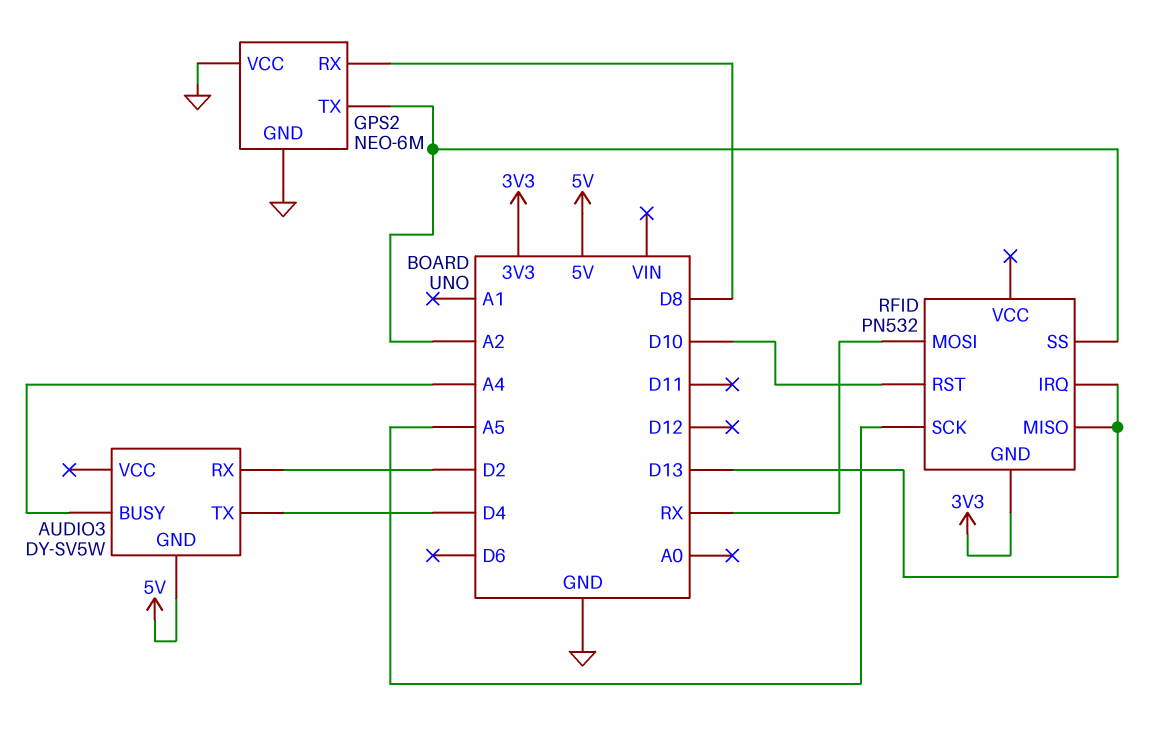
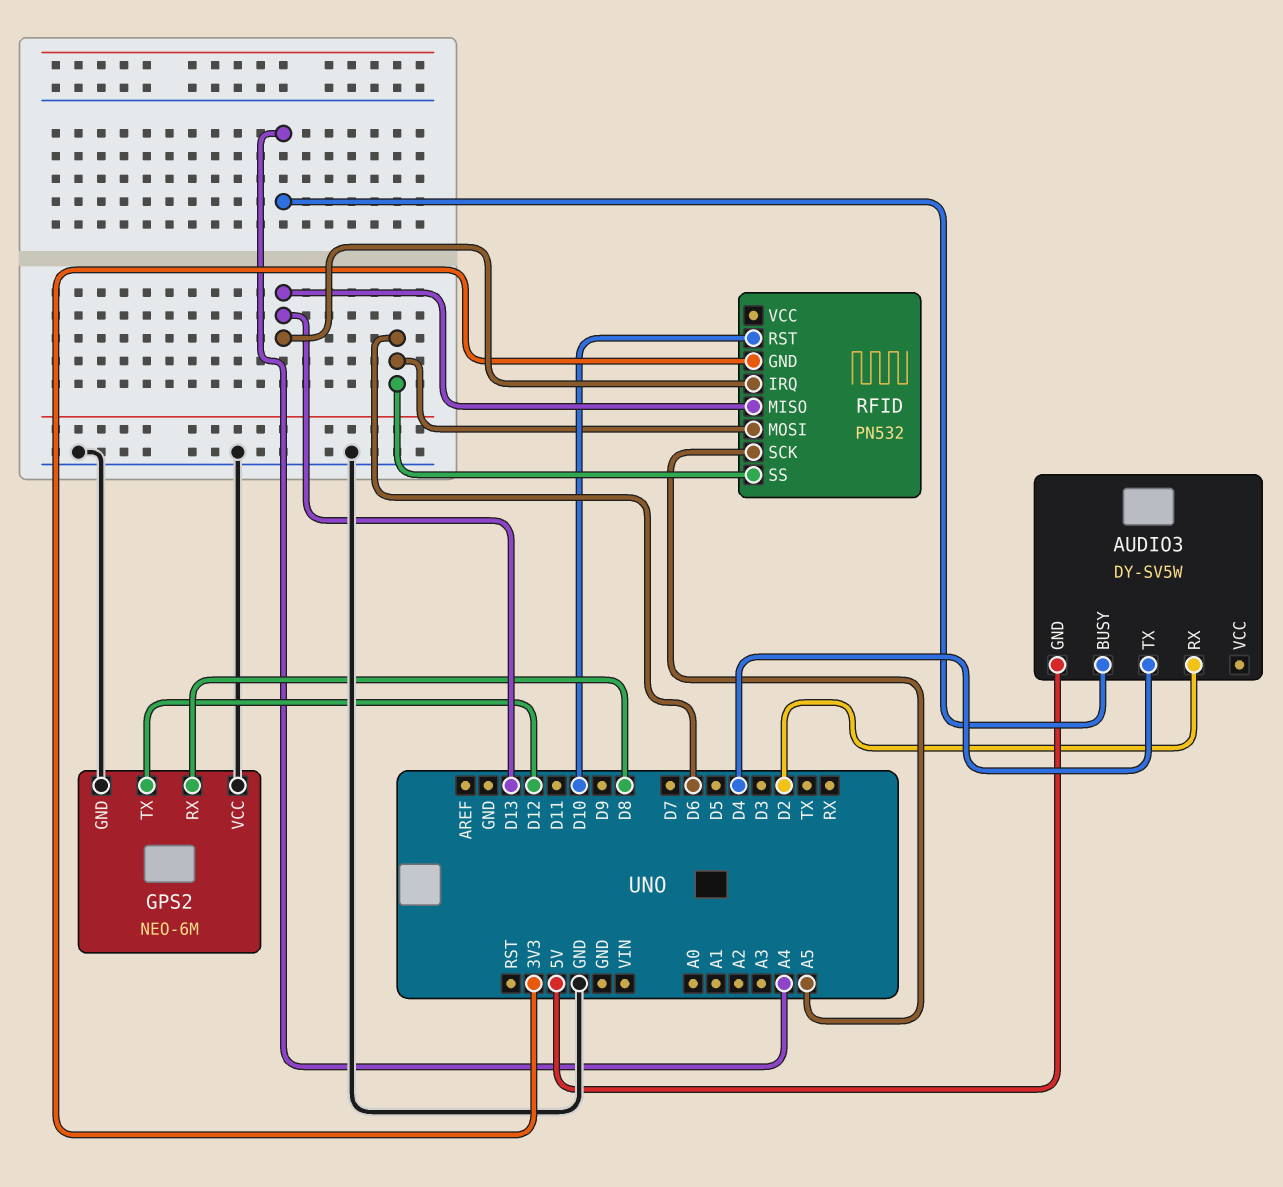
GPS2 pin TX: A2 -> D12
RFID pin MOSI: RX -> D6
RFID pin SS: A2 -> D6

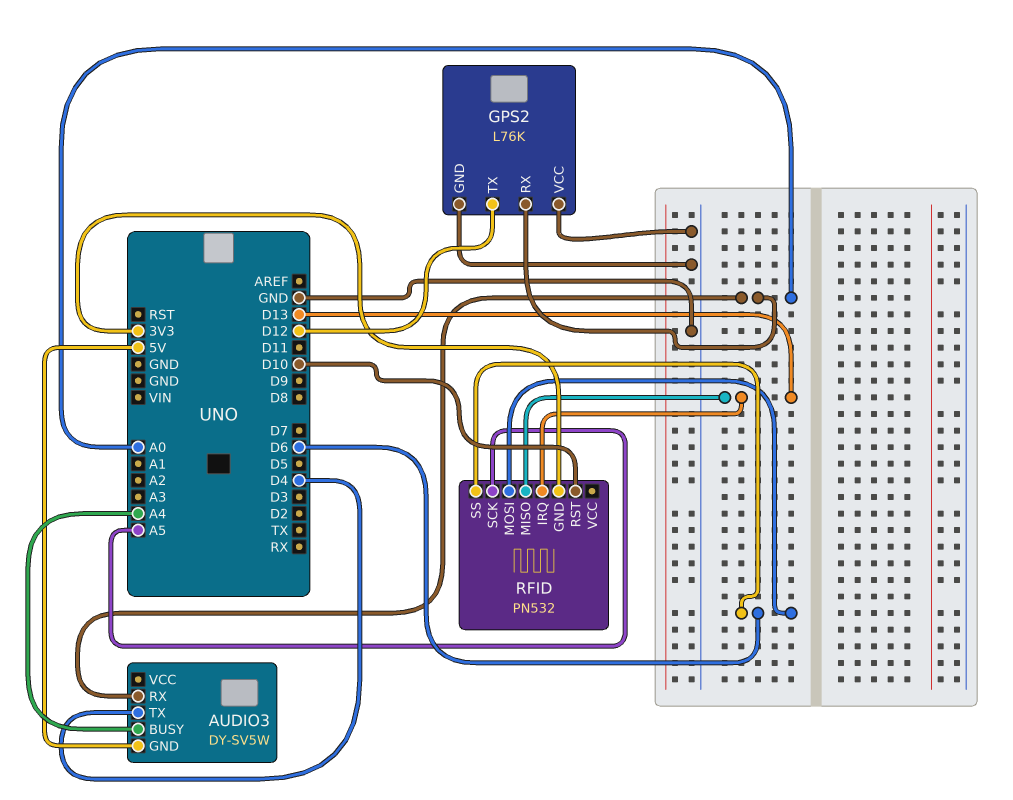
AUDIO3 pin RX: D2 -> A0
GPS2: NEO-6M -> L76K
GPS2 pin RX: D8 -> A0

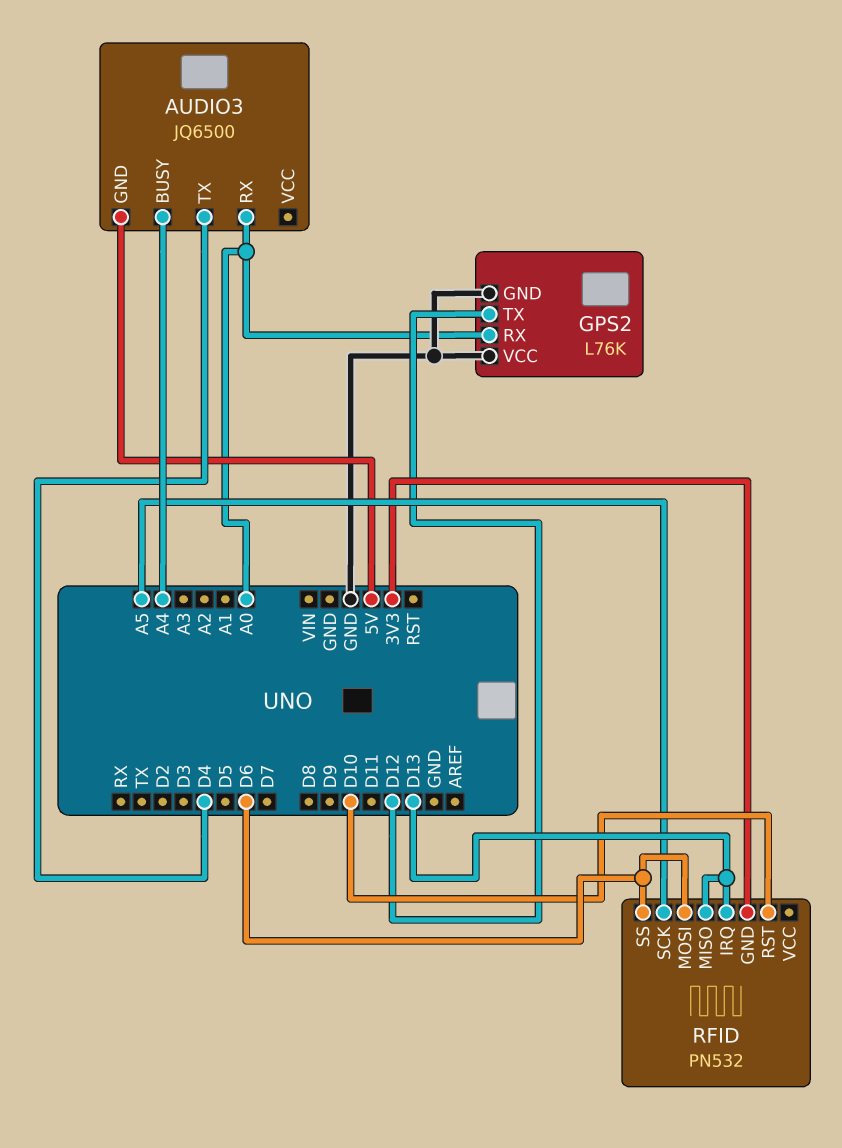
AUDIO3: DY-SV5W -> JQ6500

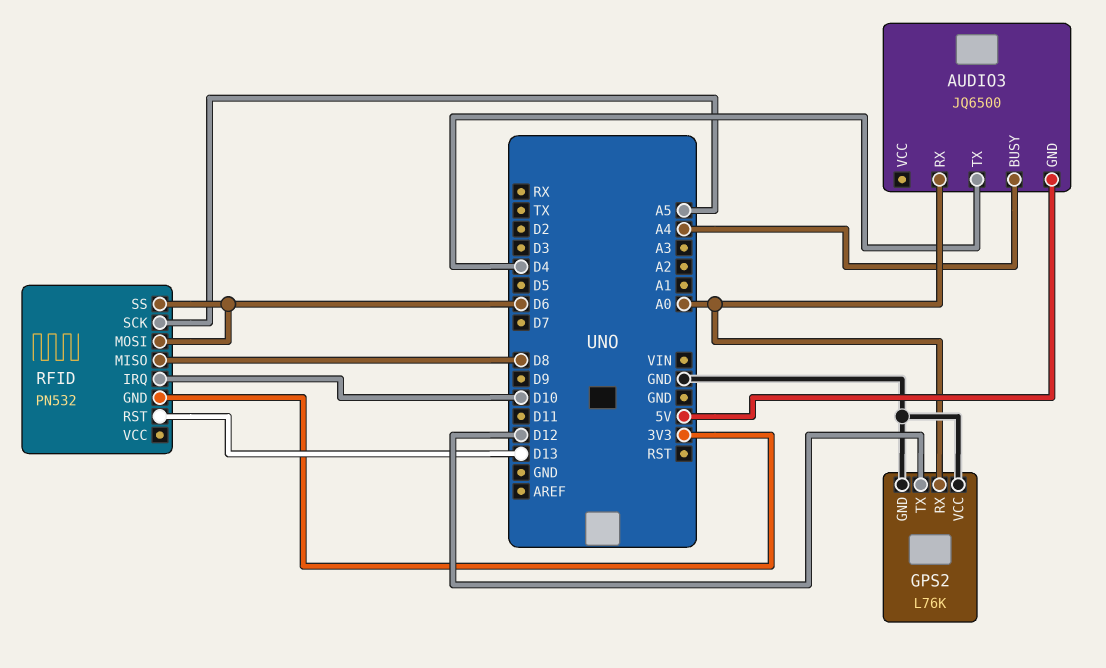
RFID pin IRQ: D13 -> D10
RFID pin MISO: D13 -> D8
RFID pin RST: D10 -> D13

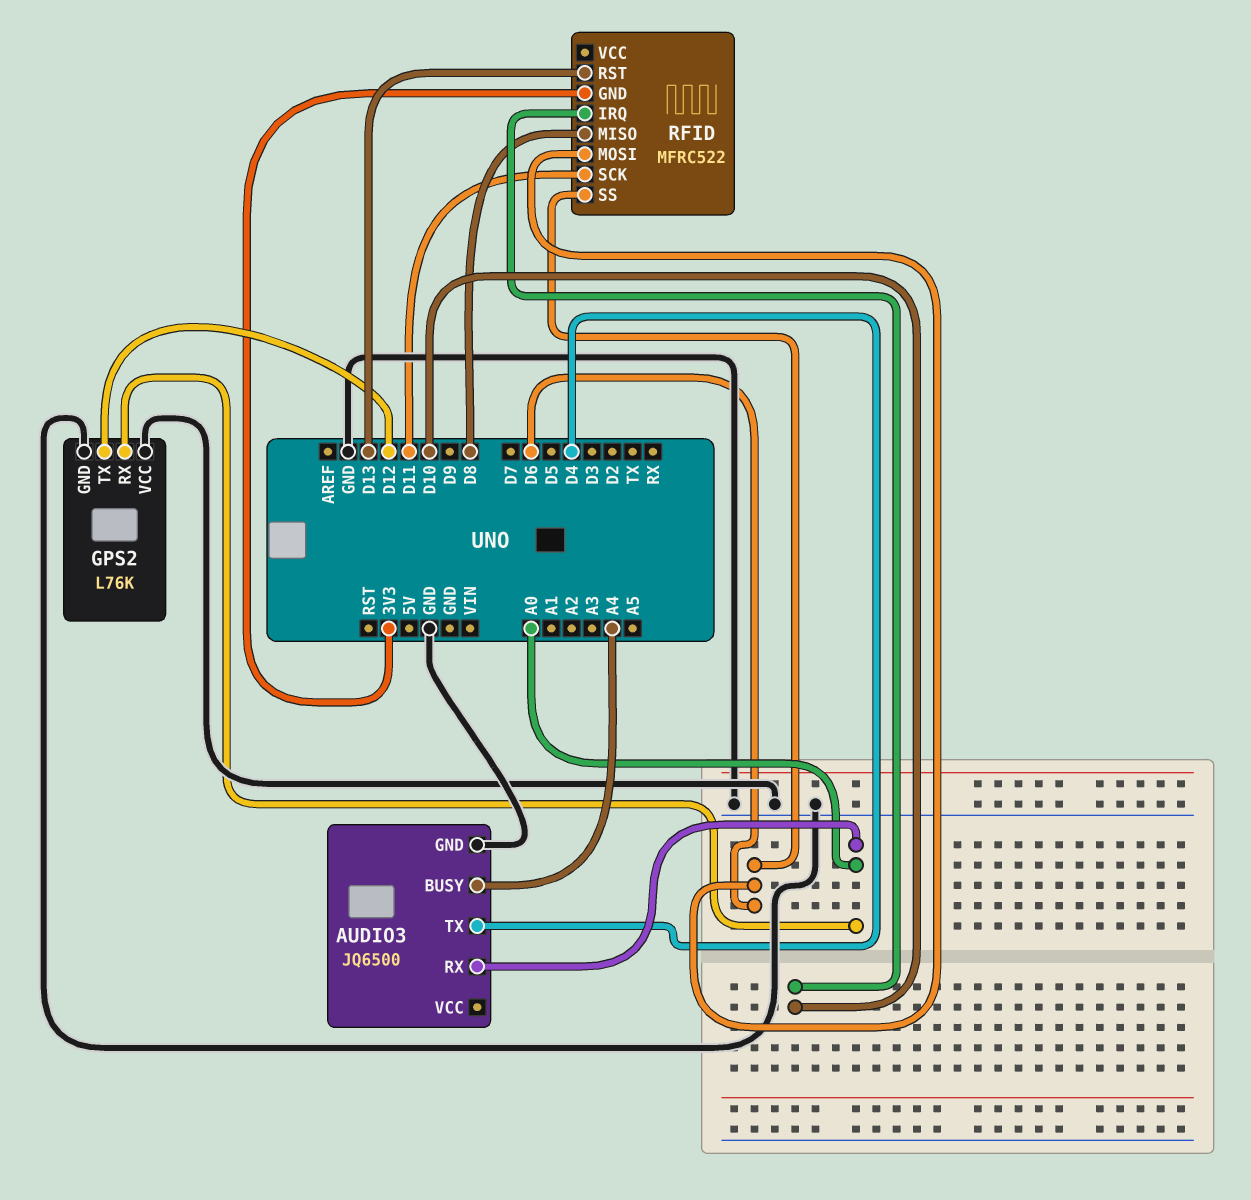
AUDIO3 pin GND: 5V -> GND
RFID: PN532 -> MFRC522
RFID pin SCK: A5 -> D11

